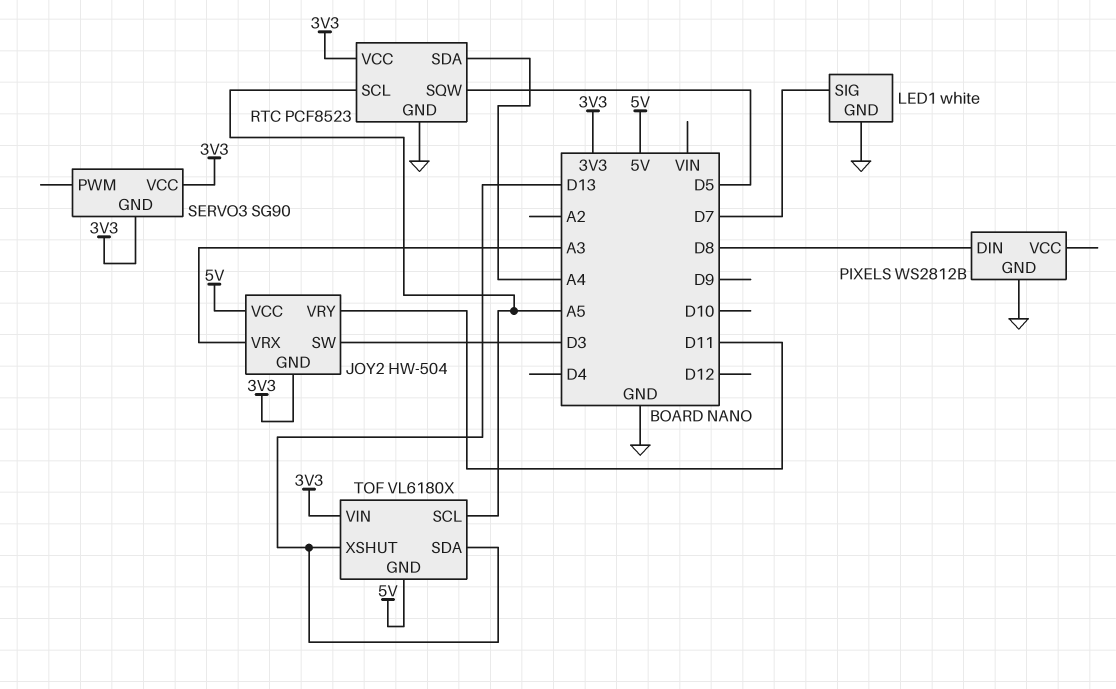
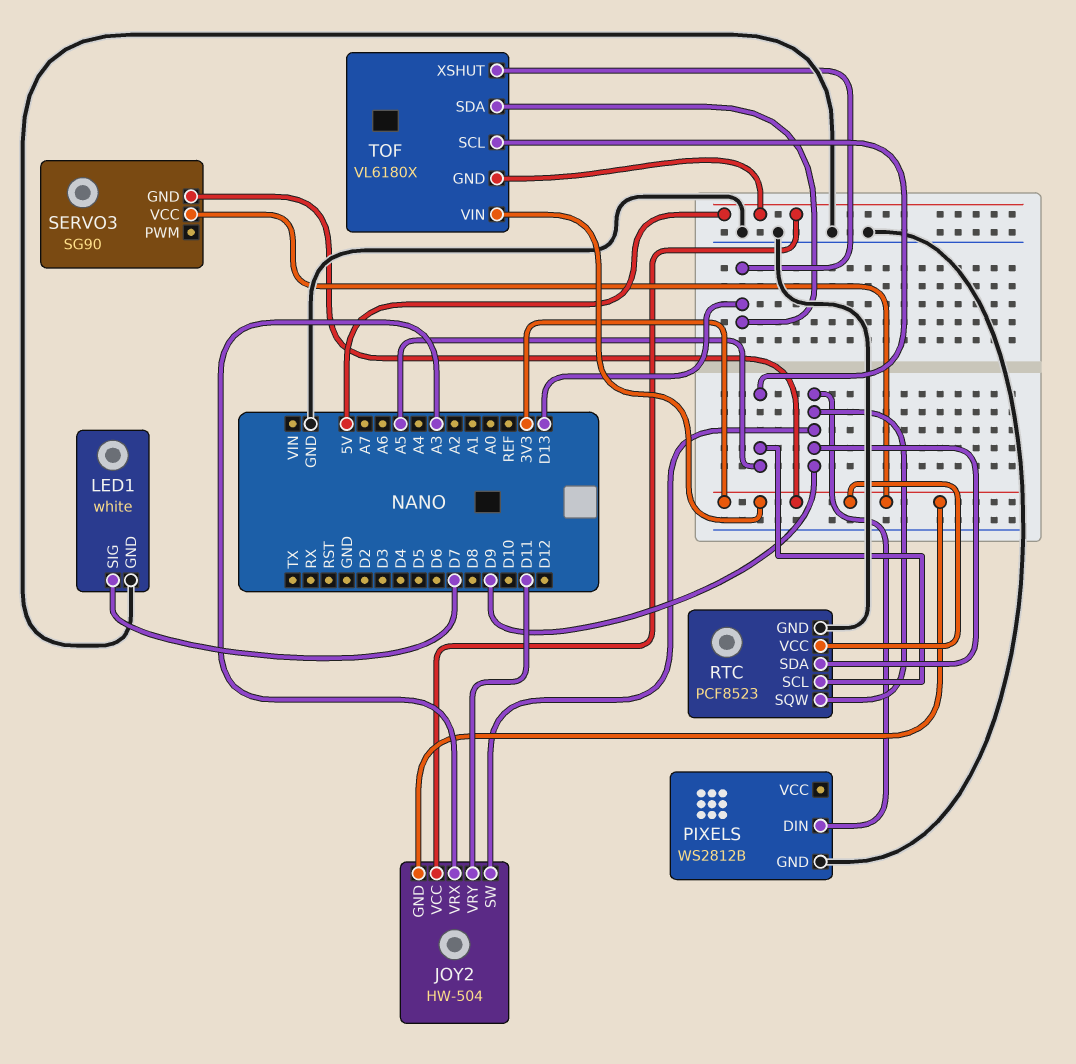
JOY2 pin SW: D3 -> D9
PIXELS pin DIN: D8 -> D9
RTC pin SDA: A4 -> D9
RTC pin SQW: D5 -> D9

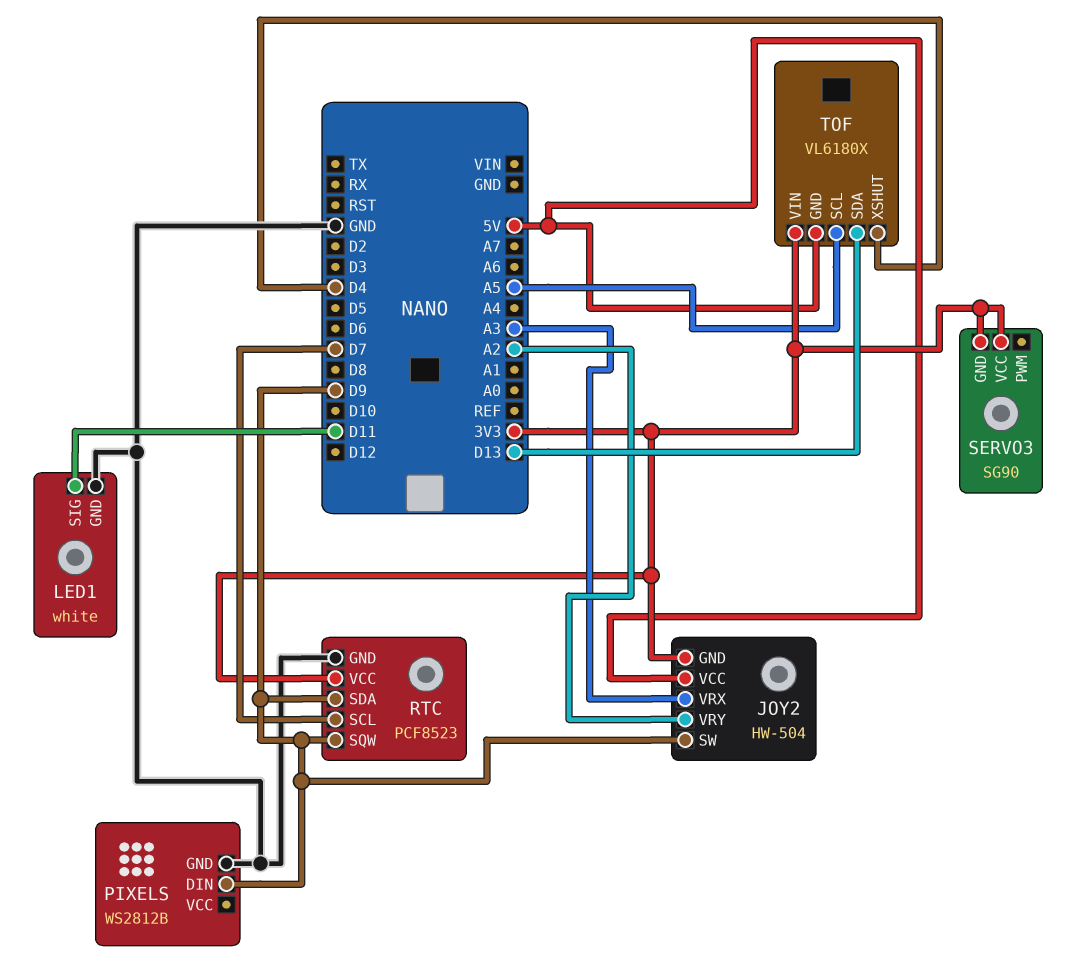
JOY2 pin VRY: D11 -> A2
LED1 pin SIG: D7 -> D11
RTC pin SCL: A5 -> D7
TOF pin XSHUT: D13 -> D4

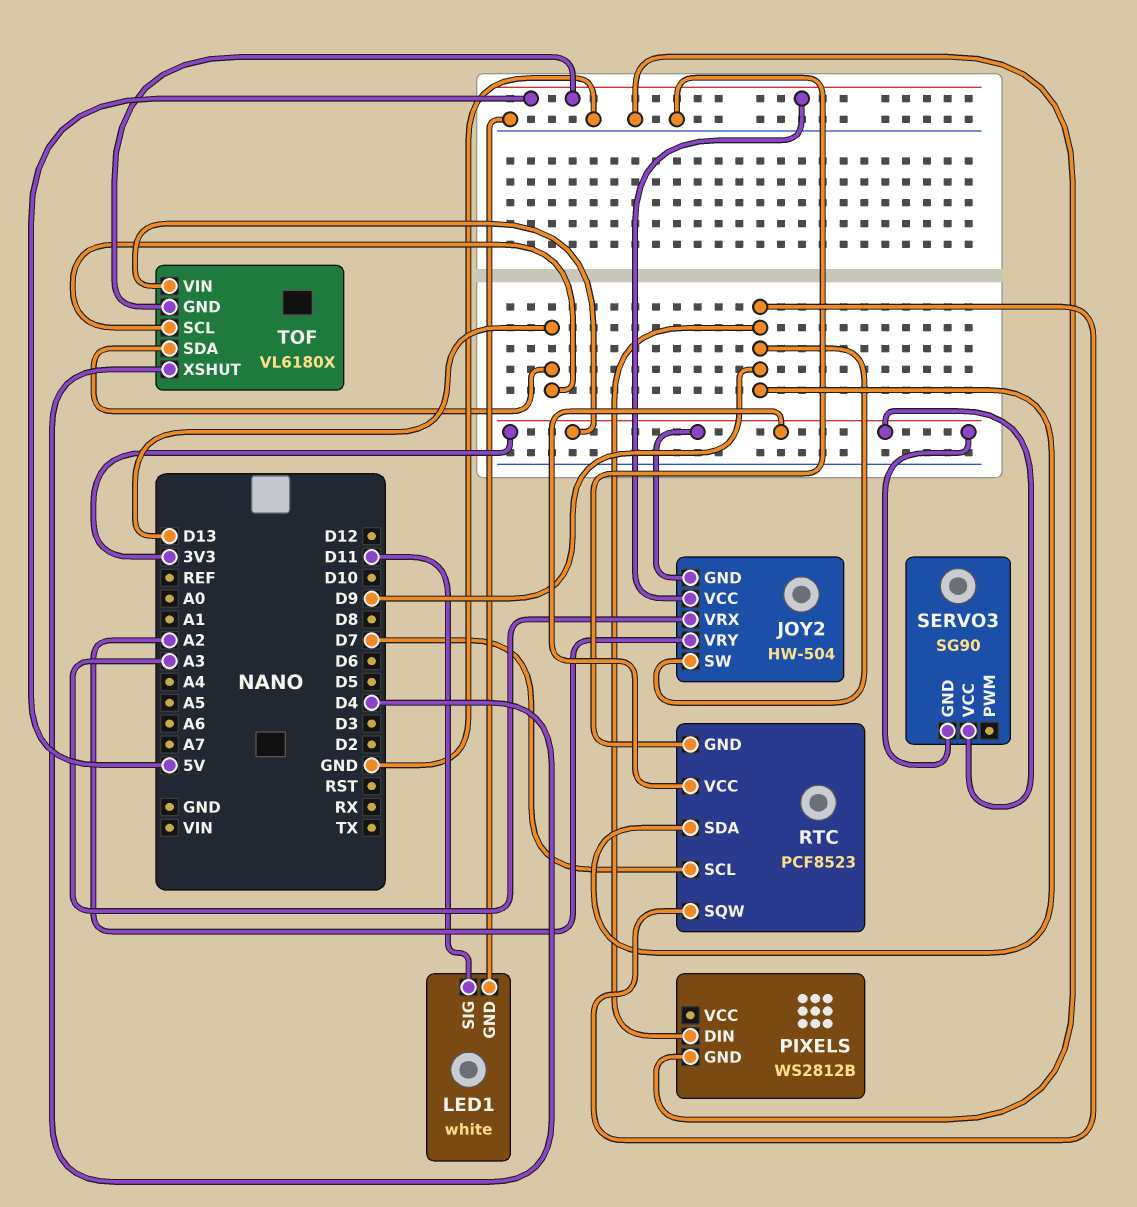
TOF pin SCL: A5 -> D13

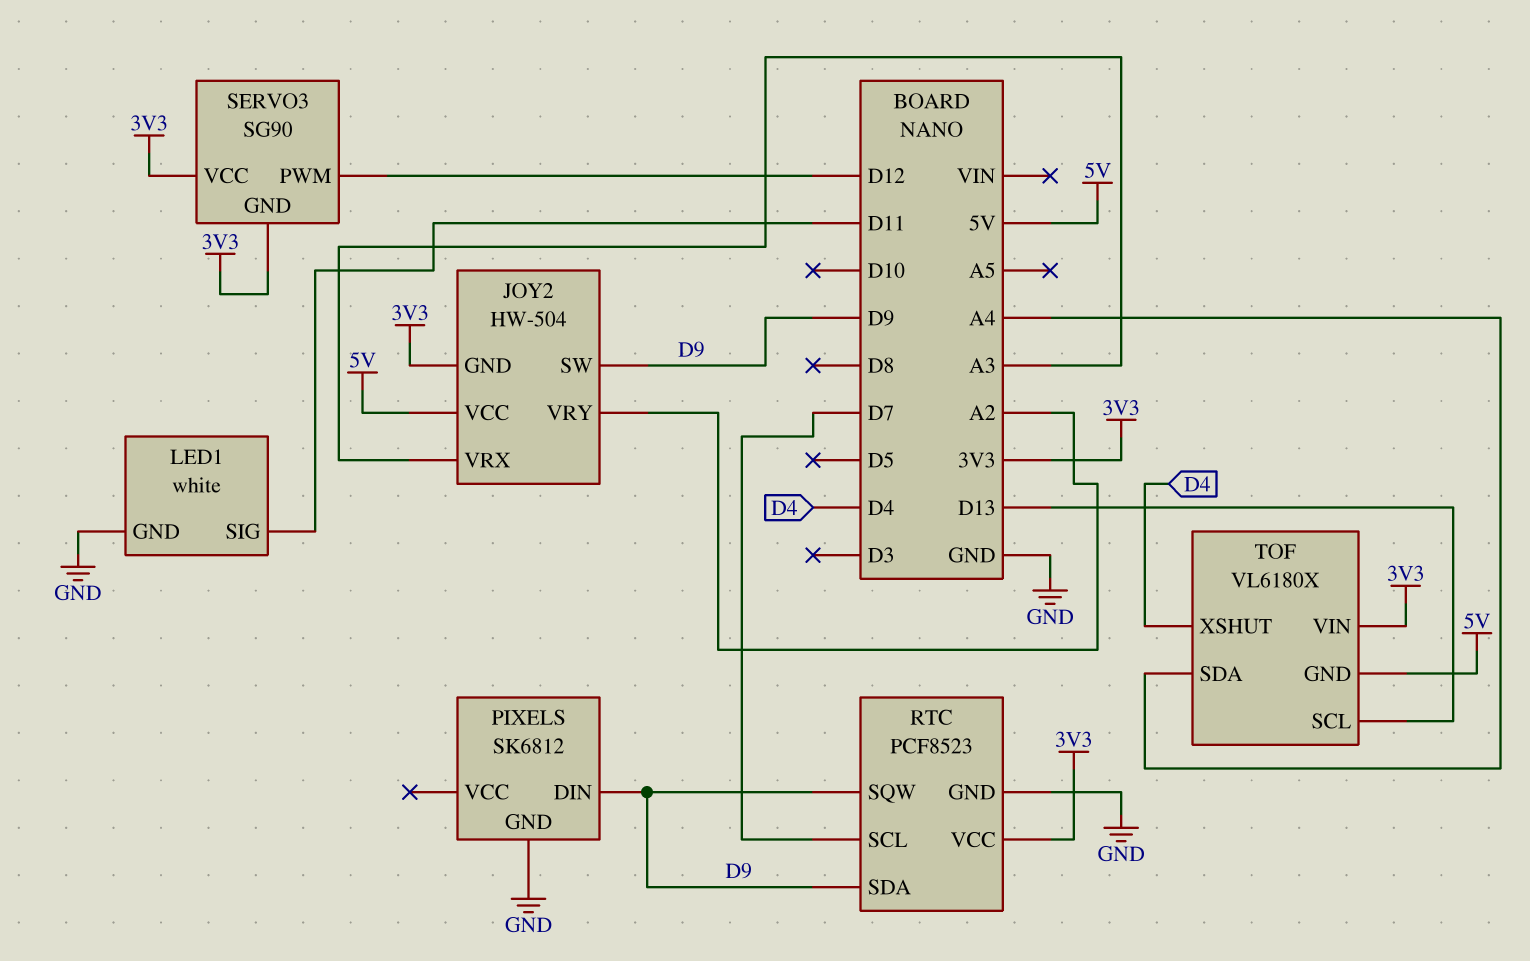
PIXELS: WS2812B -> SK6812
SERVO3 pin PWM: none -> D12
TOF pin SDA: D13 -> A4

